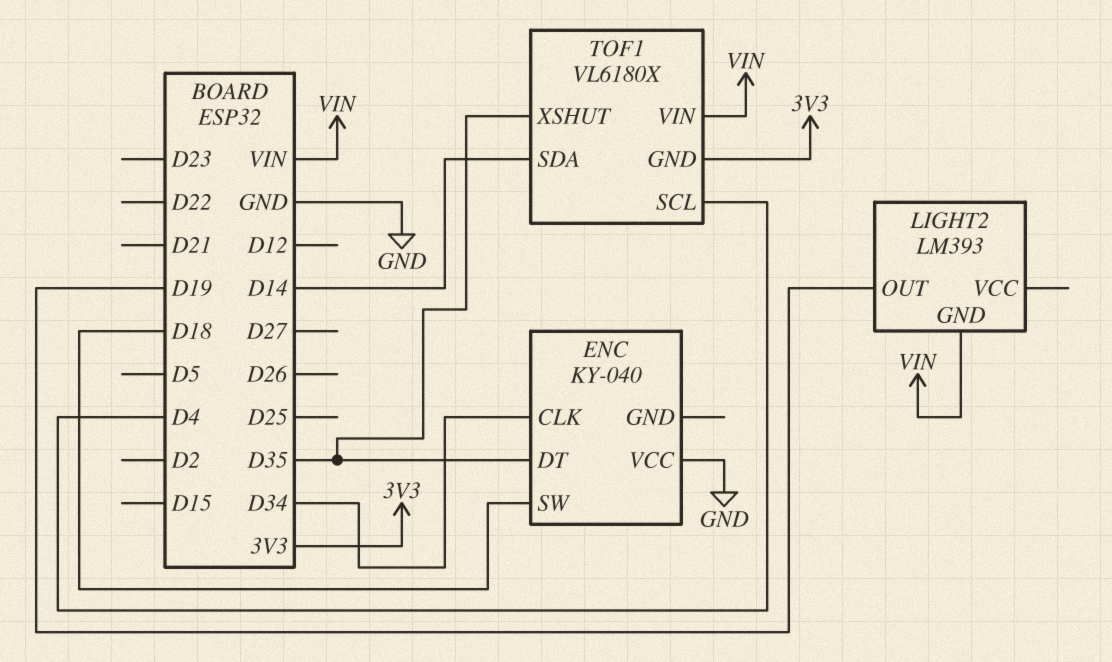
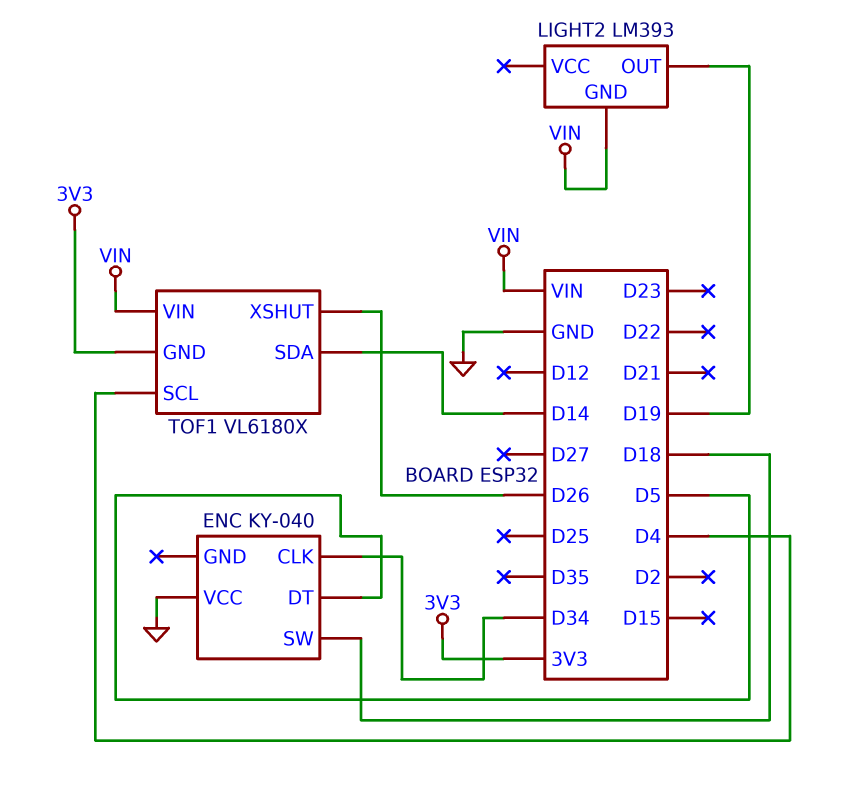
ENC pin DT: D35 -> D5
TOF1 pin XSHUT: D35 -> D26

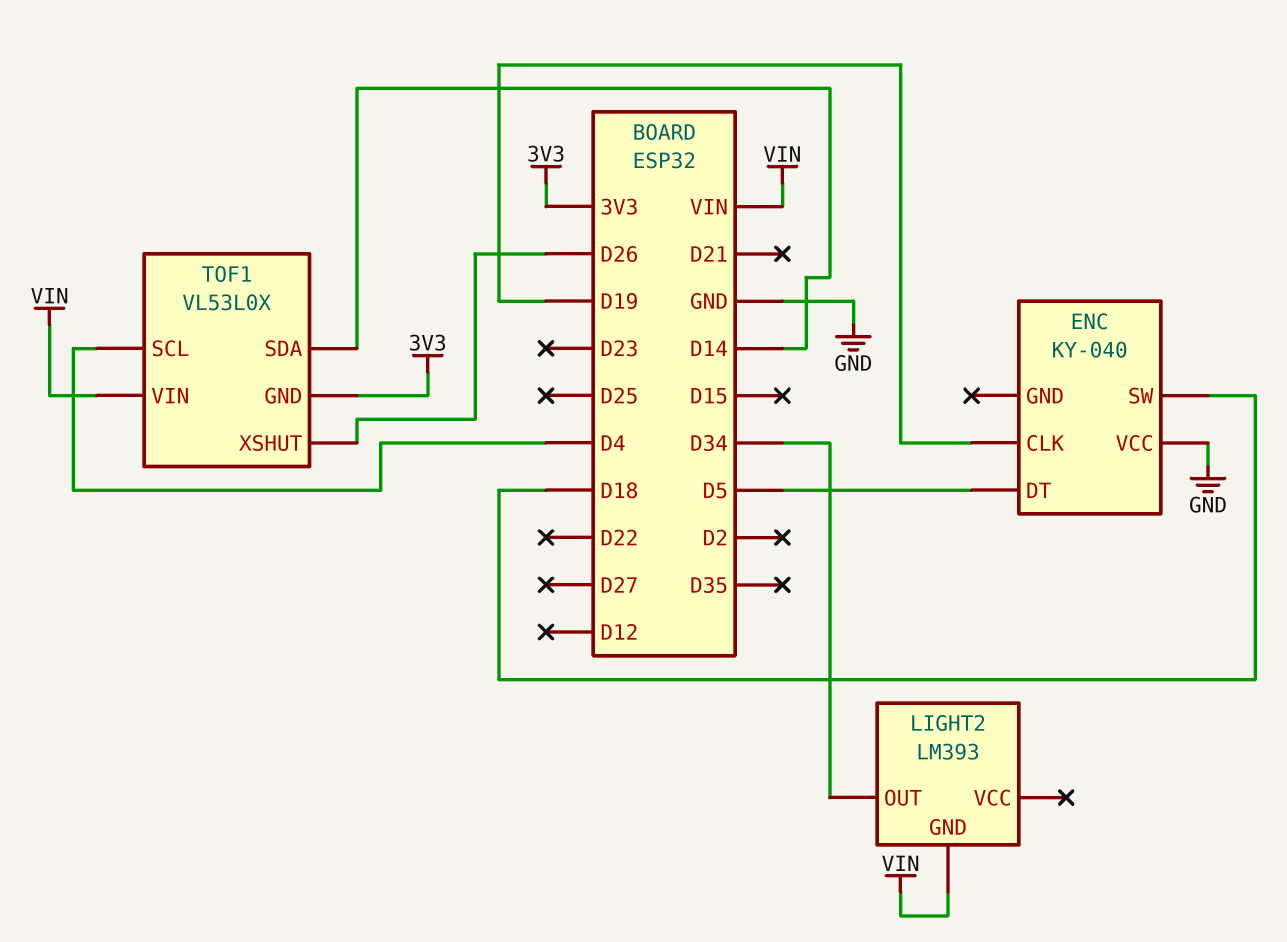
ENC pin CLK: D34 -> D19
LIGHT2 pin OUT: D19 -> D34
TOF1: VL6180X -> VL53L0X

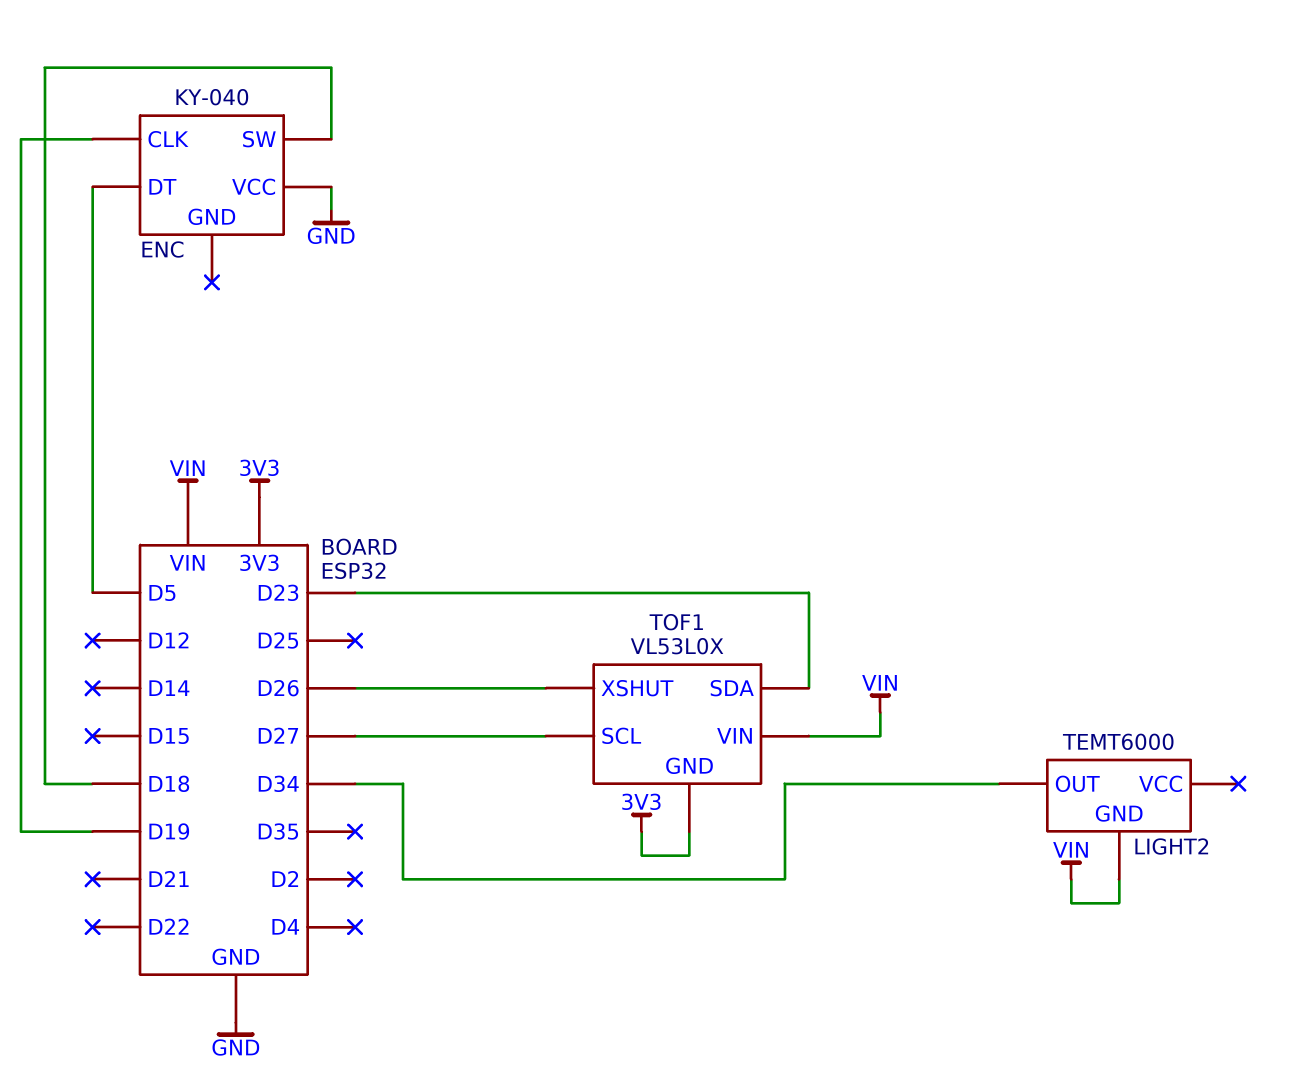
LIGHT2: LM393 -> TEMT6000
TOF1 pin SCL: D4 -> D27
TOF1 pin SDA: D14 -> D23

